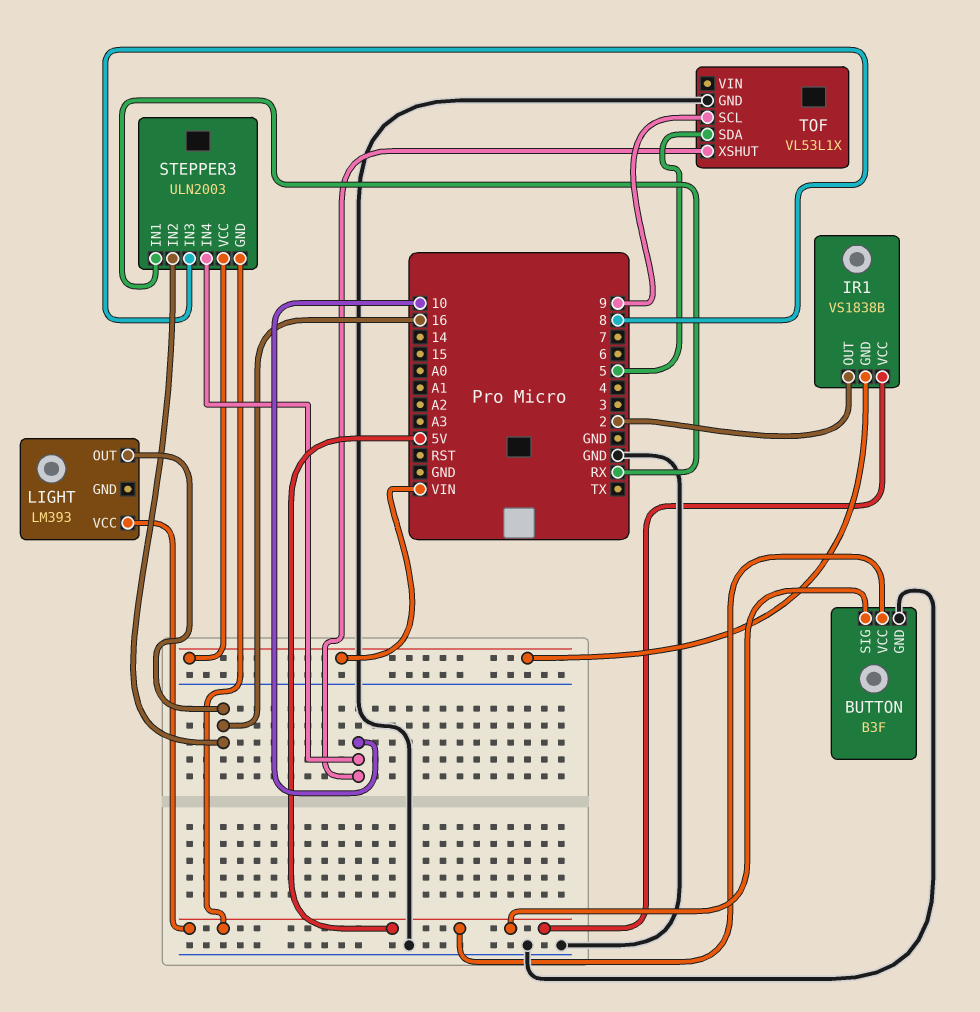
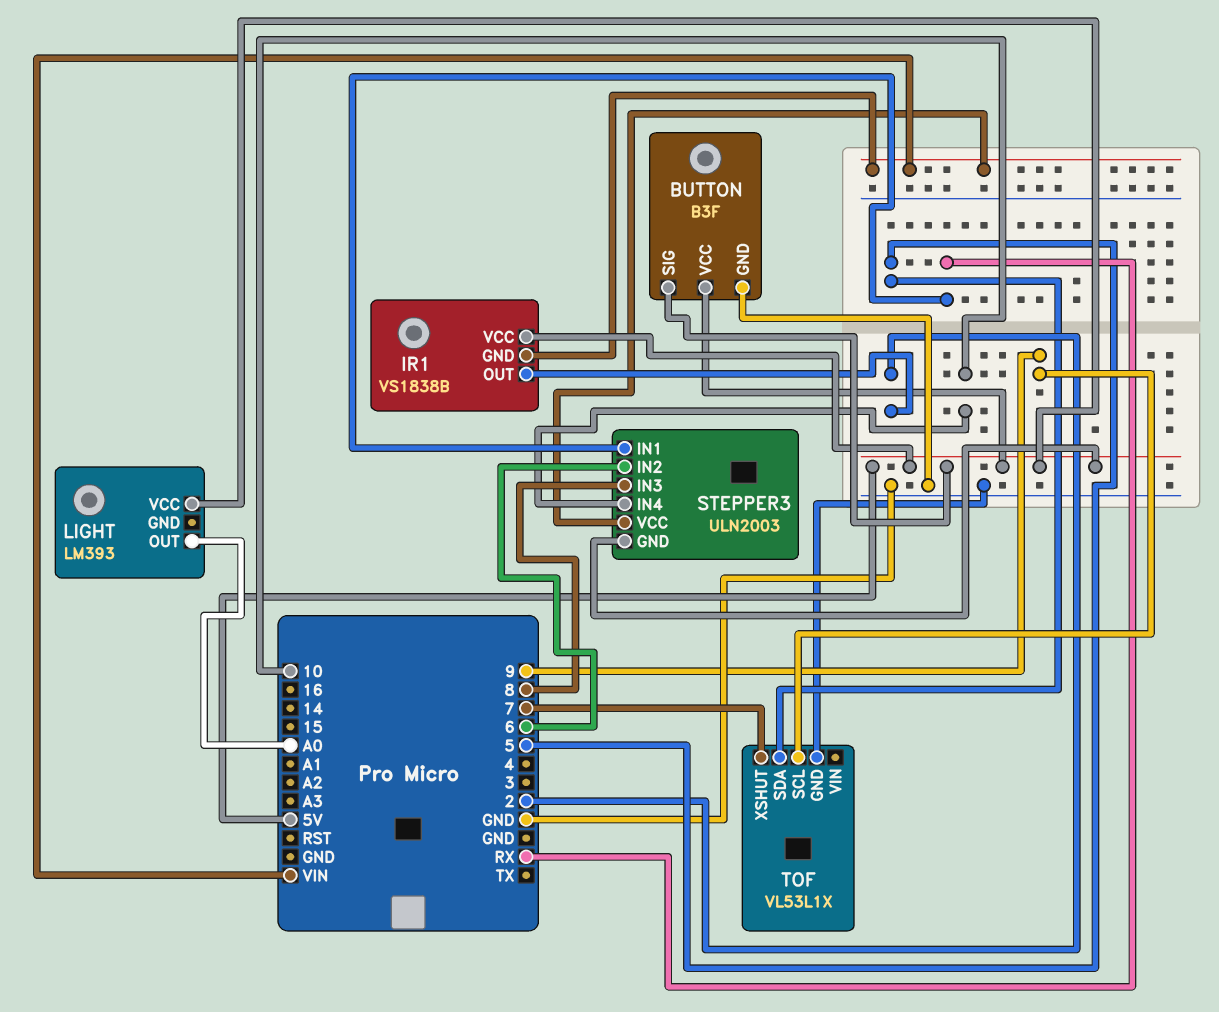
LIGHT pin OUT: 16 -> A0
STEPPER3 pin IN2: 16 -> 6
TOF pin XSHUT: 10 -> 7

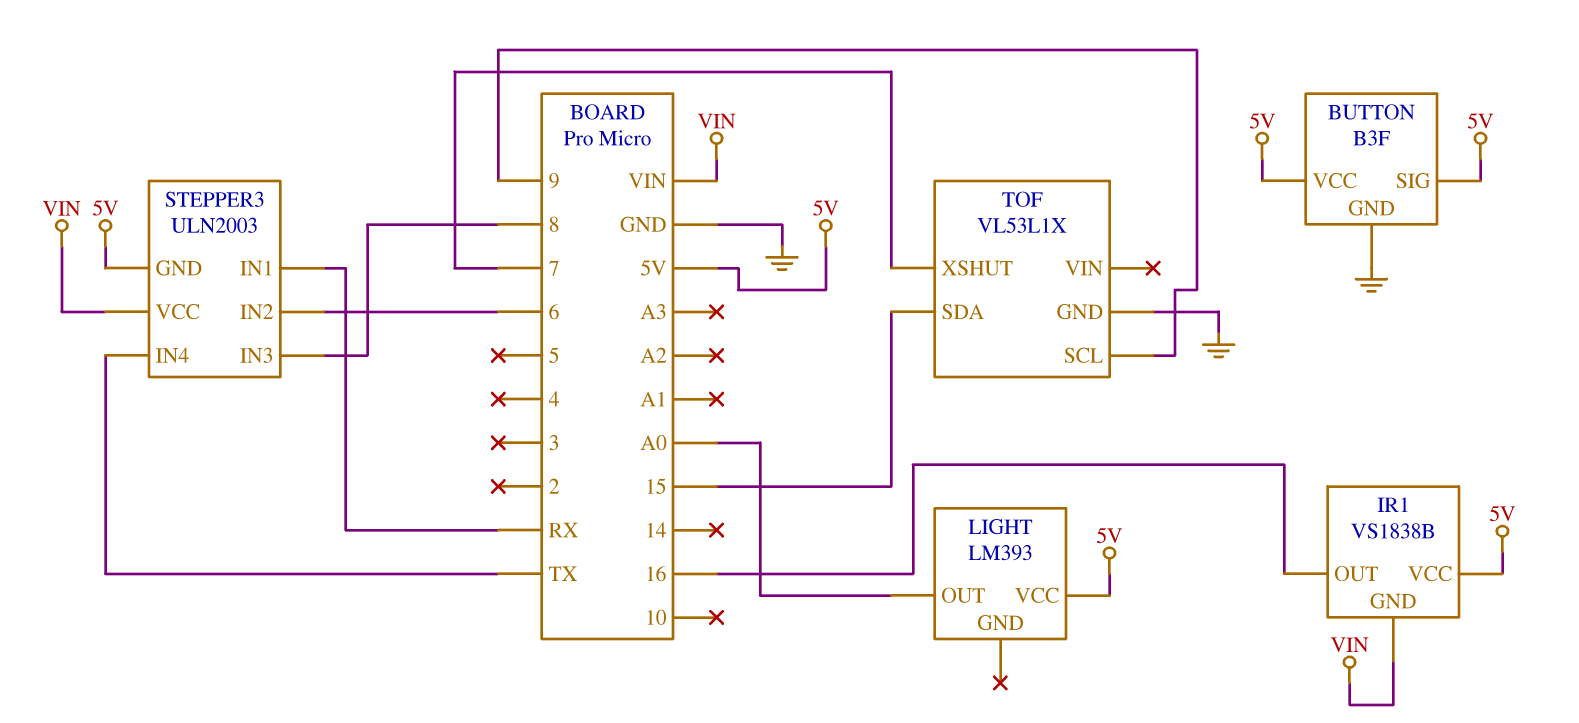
IR1 pin OUT: 2 -> 16
STEPPER3 pin IN4: 10 -> TX
TOF pin SDA: 5 -> 15

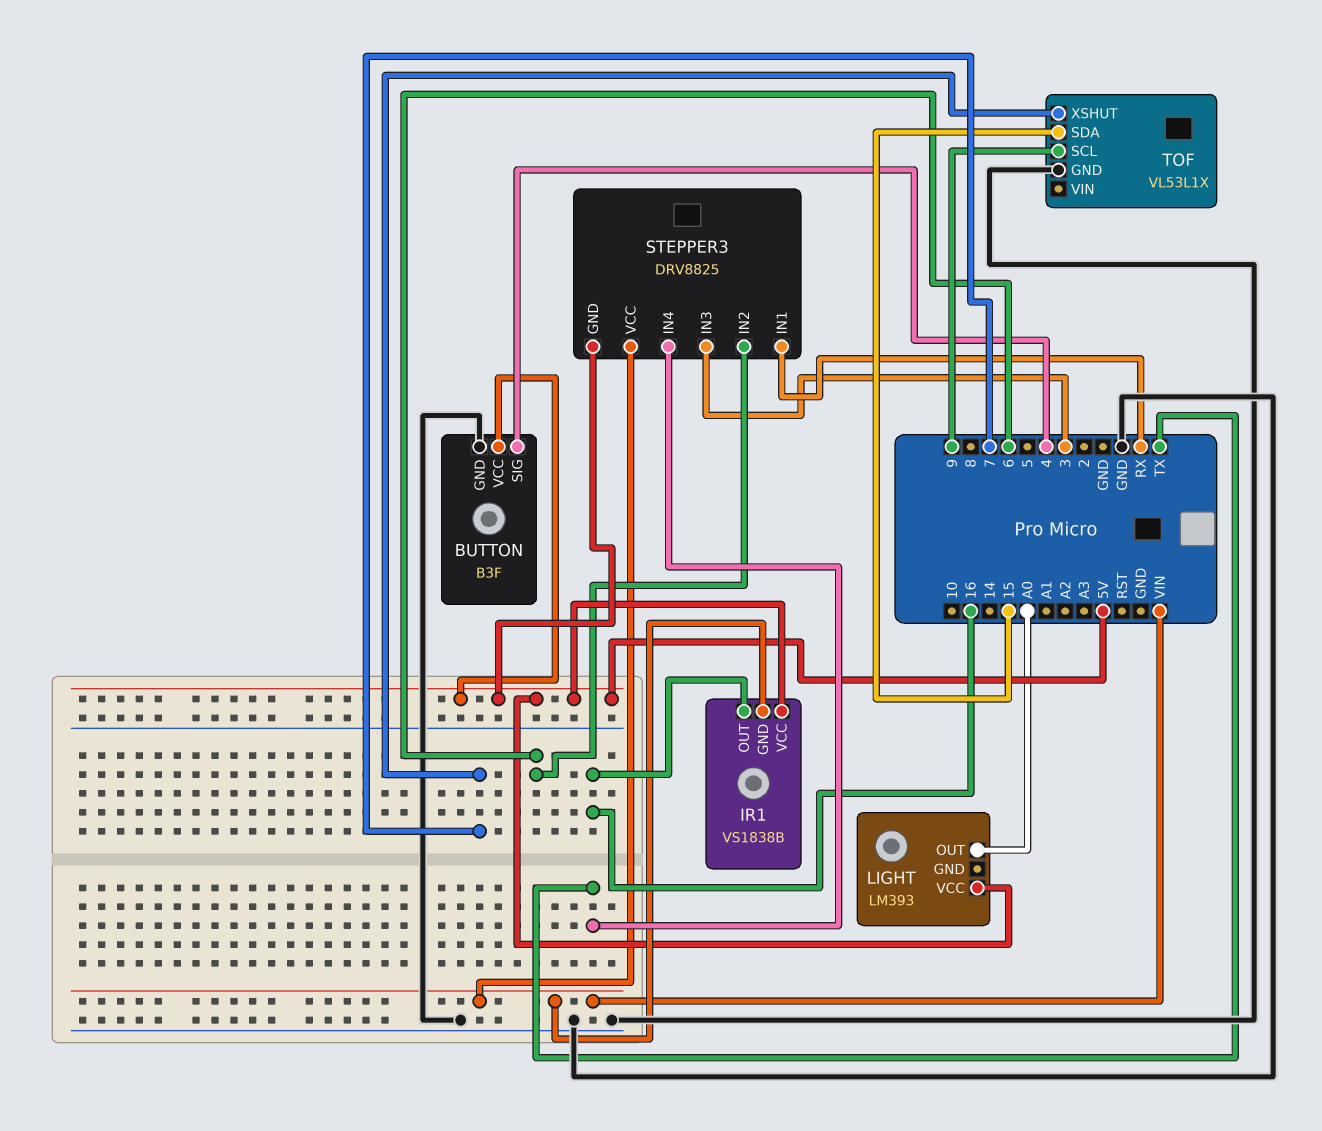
BUTTON pin SIG: 5V -> 4
STEPPER3: ULN2003 -> DRV8825
STEPPER3 pin IN3: 8 -> 3

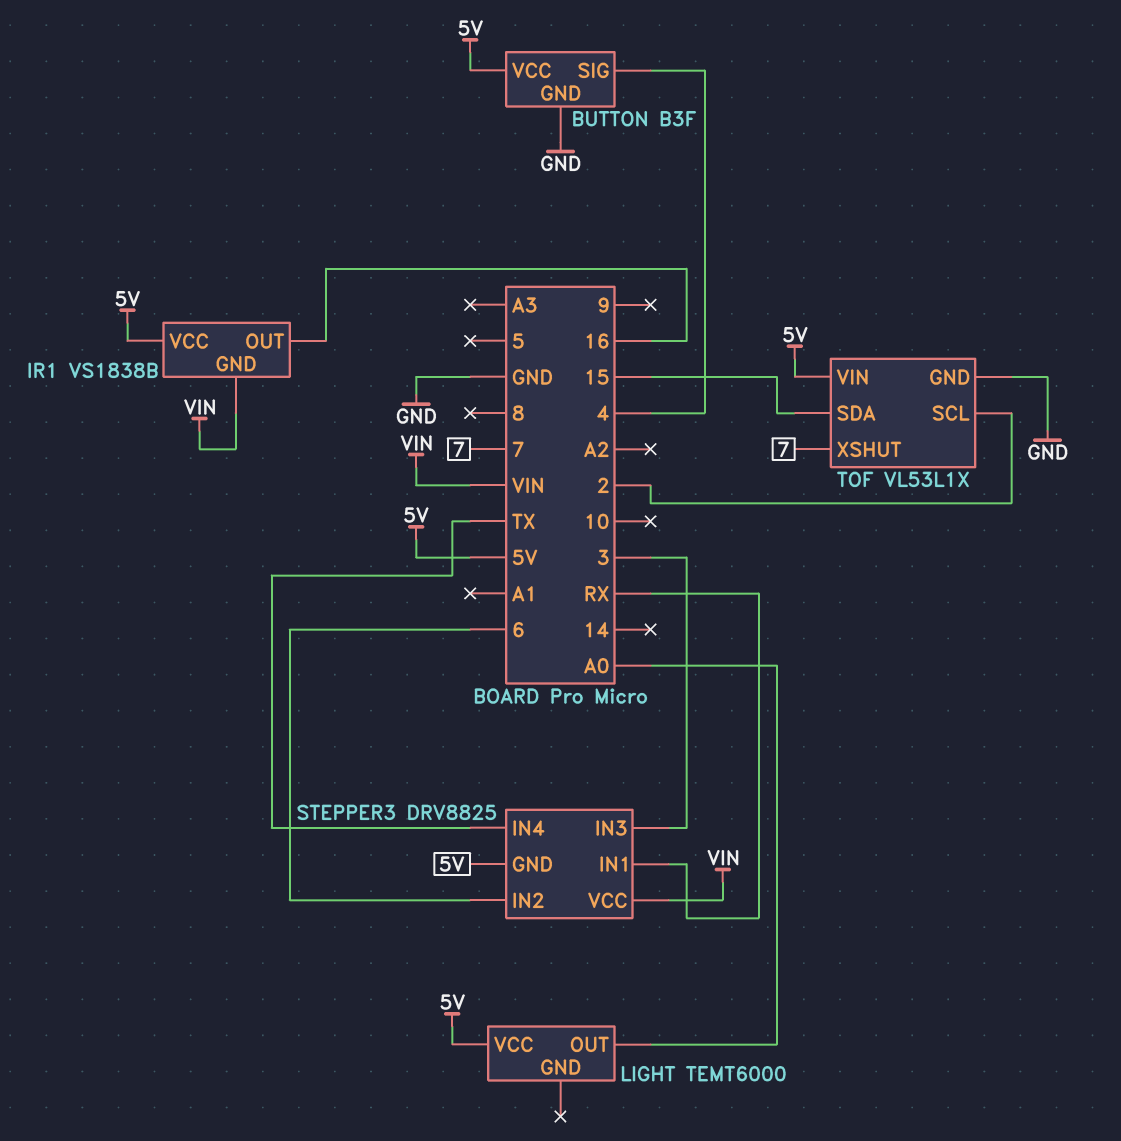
LIGHT: LM393 -> TEMT6000
TOF pin SCL: 9 -> 2
TOF pin VIN: none -> 5V

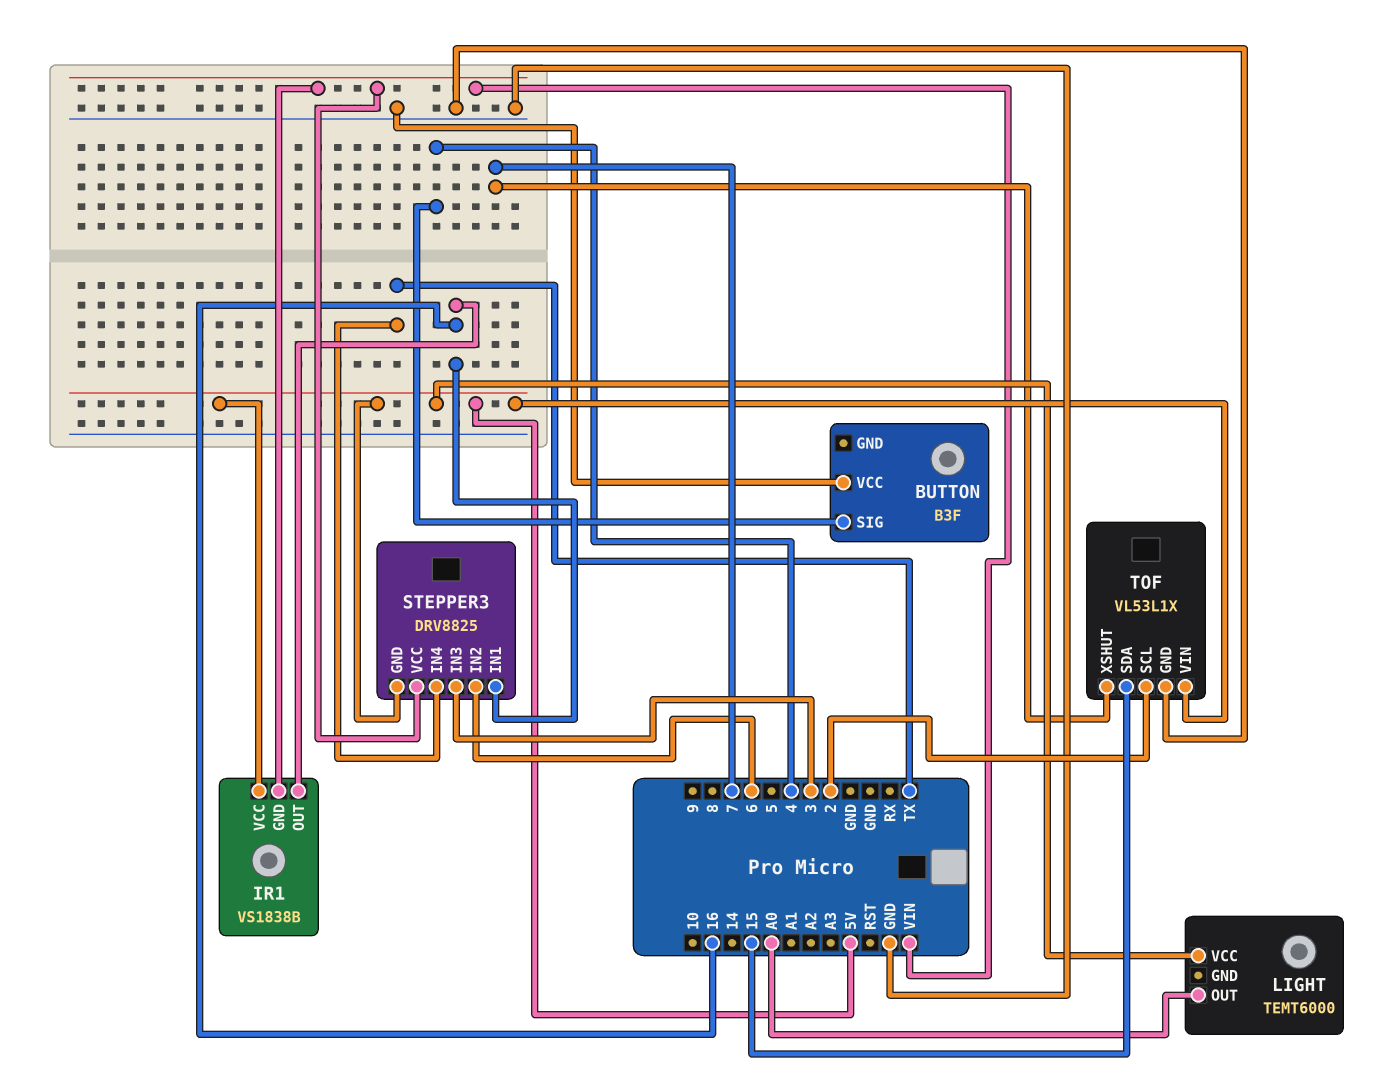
BUTTON pin GND: GND -> none
BUTTON pin VCC: 5V -> GND
STEPPER3 pin IN1: RX -> 16

